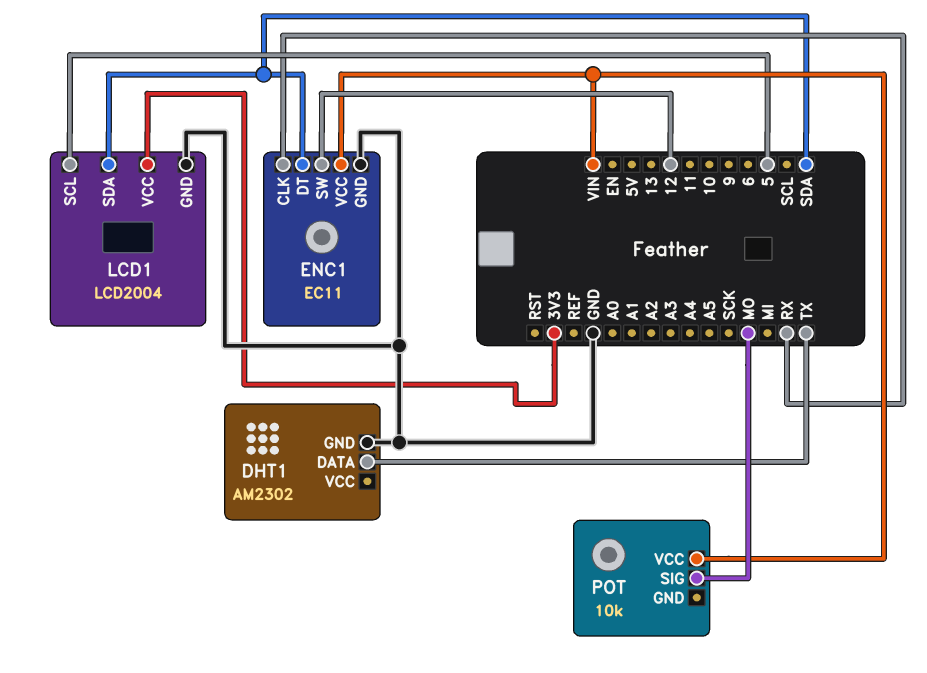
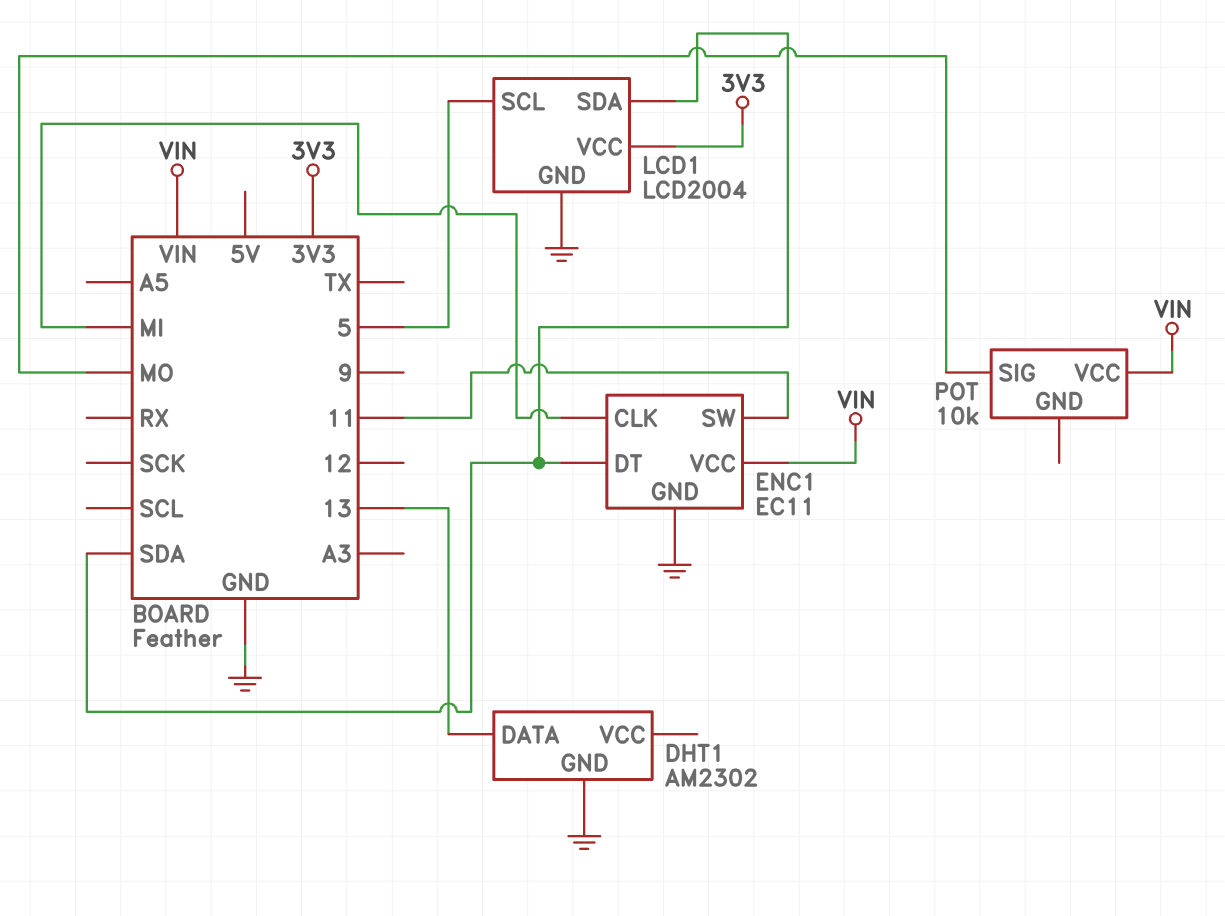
DHT1 pin DATA: TX -> 13
ENC1 pin CLK: RX -> MI
ENC1 pin SW: 12 -> 11

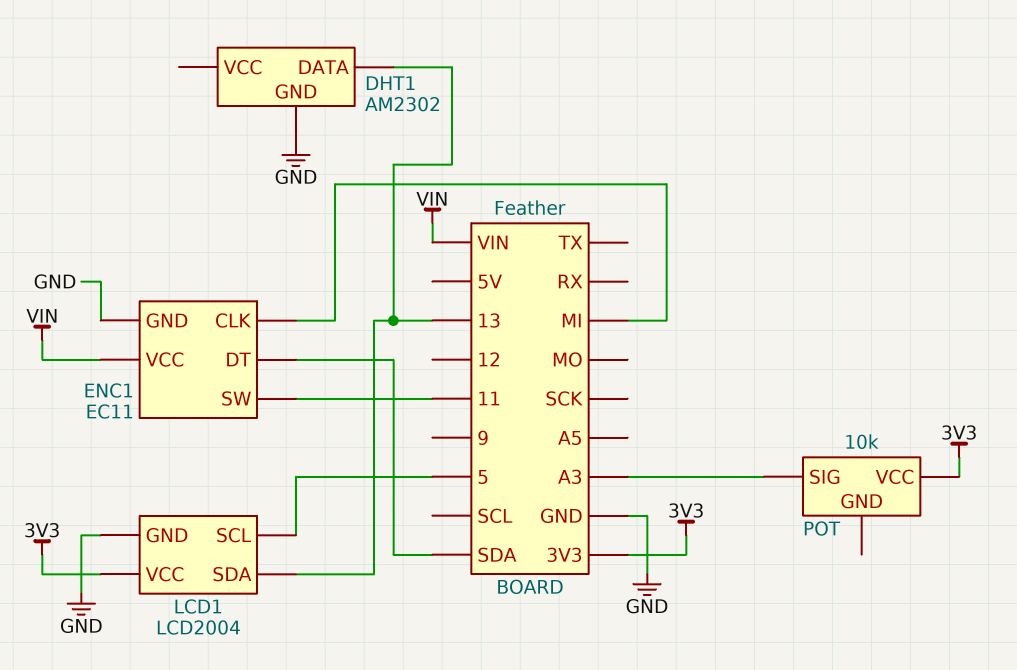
LCD1 pin SDA: SDA -> 13
POT pin SIG: MO -> A3
POT pin VCC: VIN -> 3V3

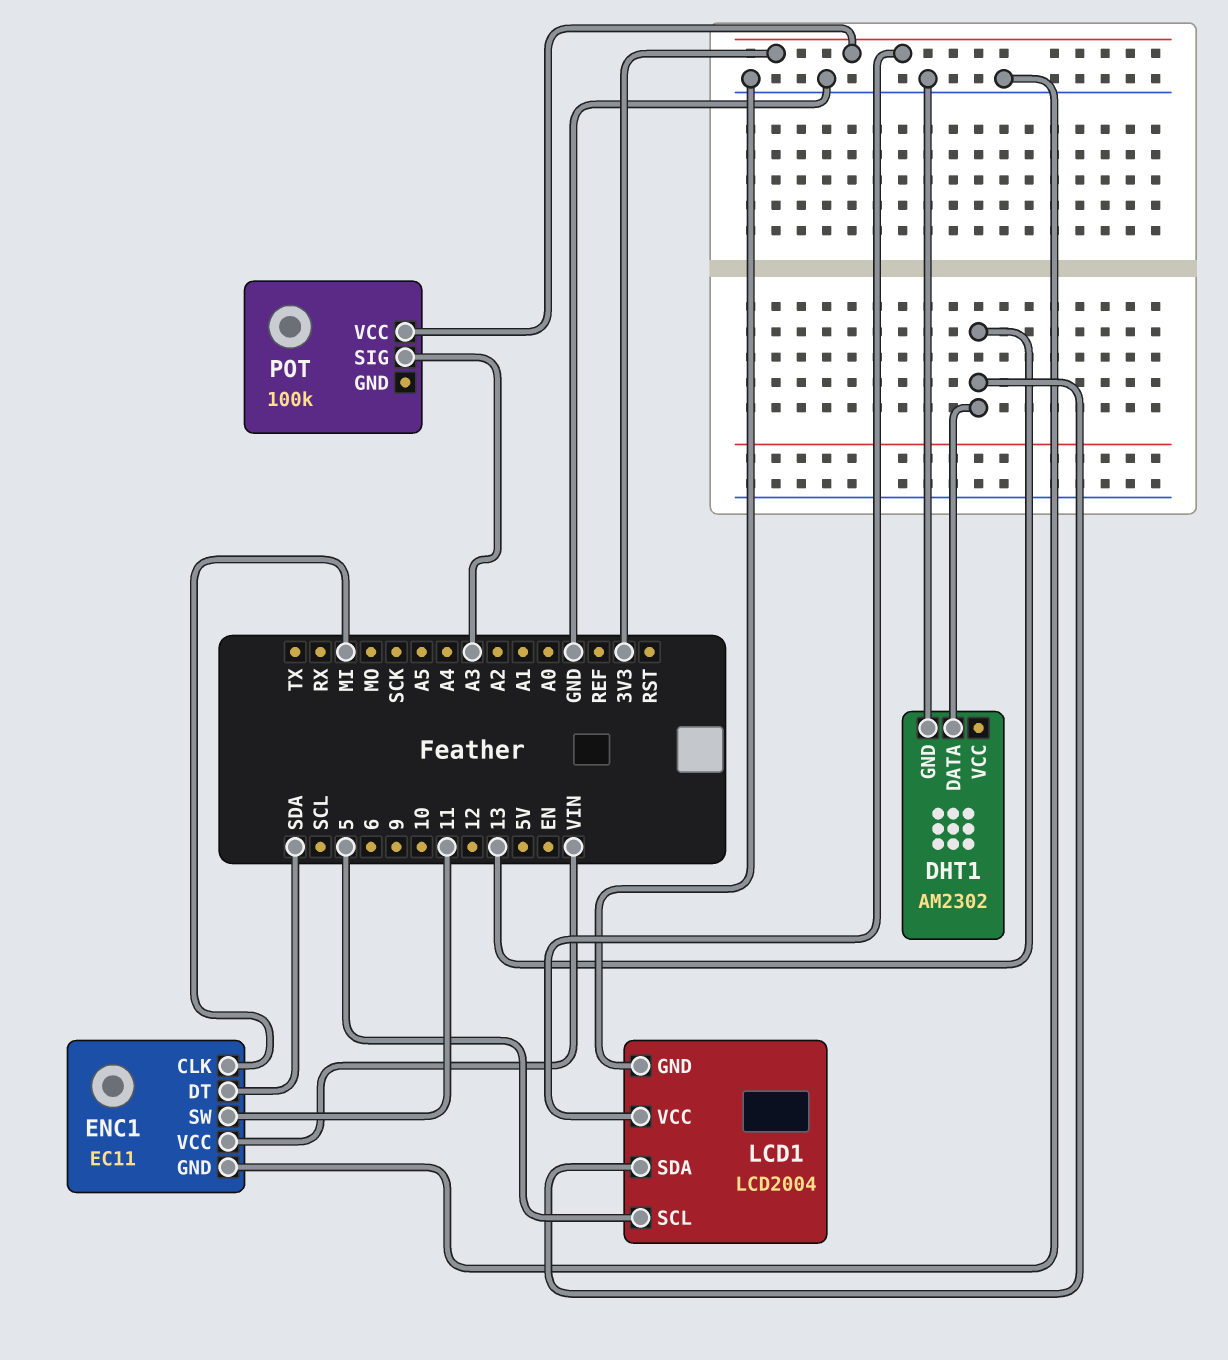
POT: 10k -> 100k

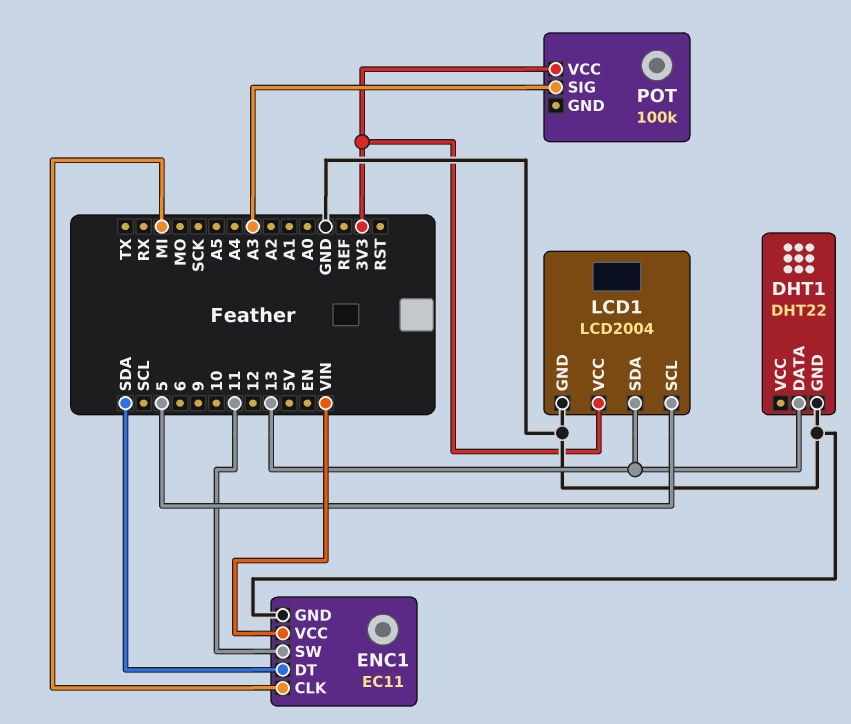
DHT1: AM2302 -> DHT22

